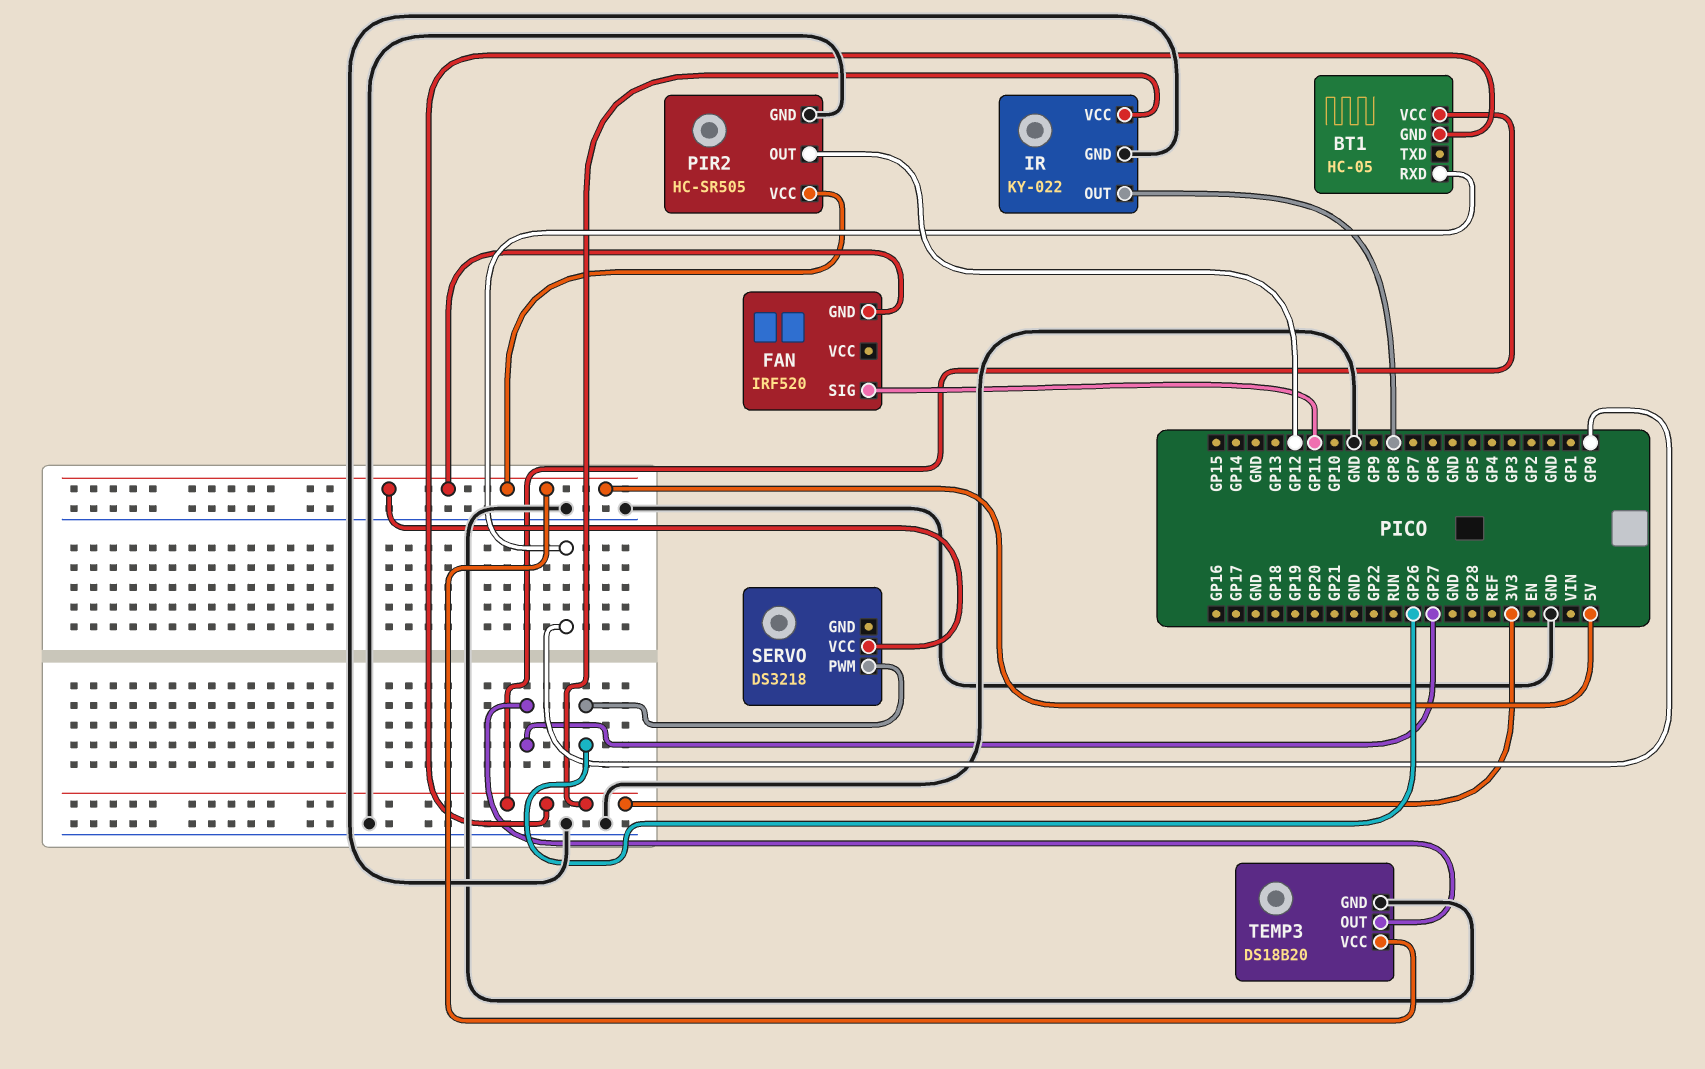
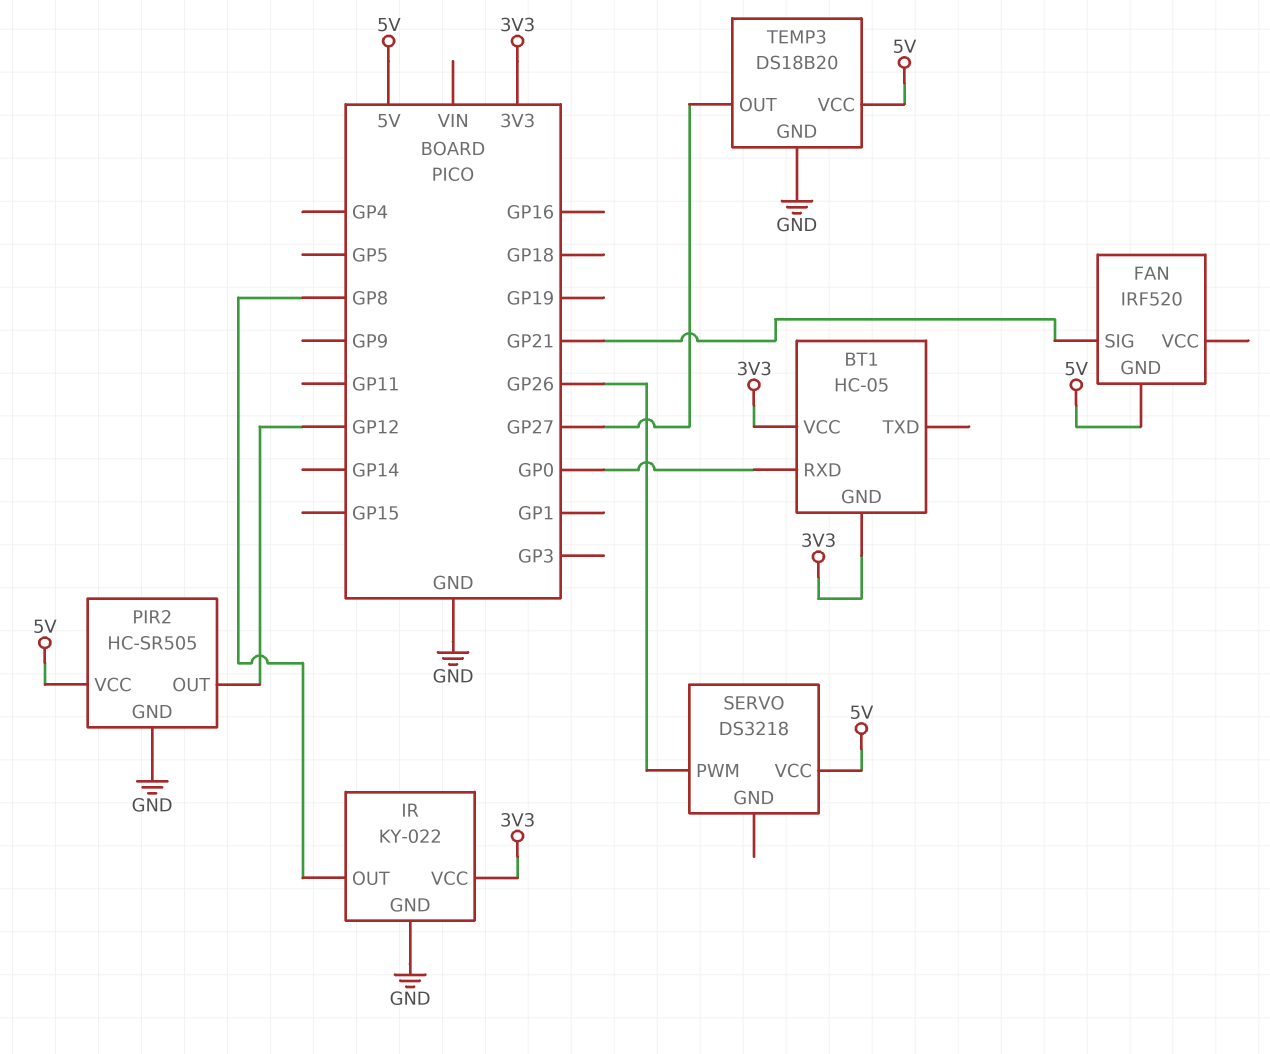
FAN pin SIG: GP11 -> GP21

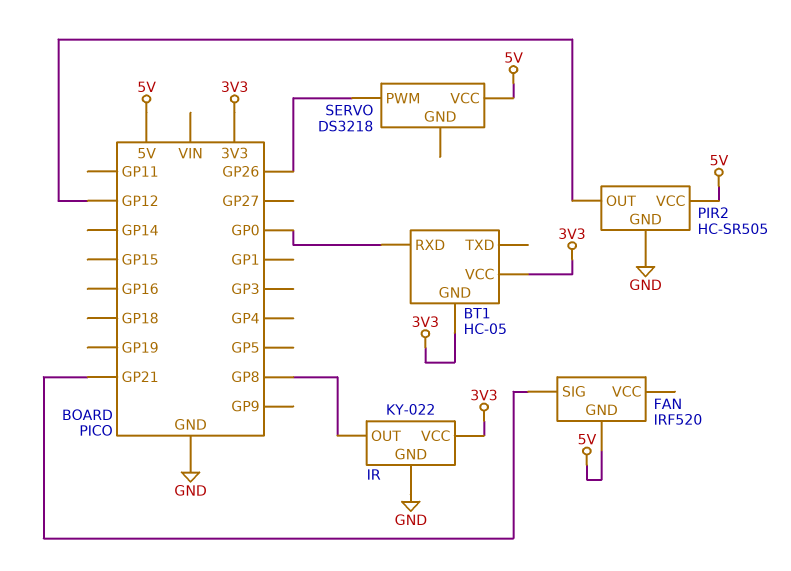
TEMP3: DS18B20 -> none
TEMP3 pin GND: GND -> none
TEMP3 pin OUT: GP27 -> none
TEMP3 pin VCC: 5V -> none

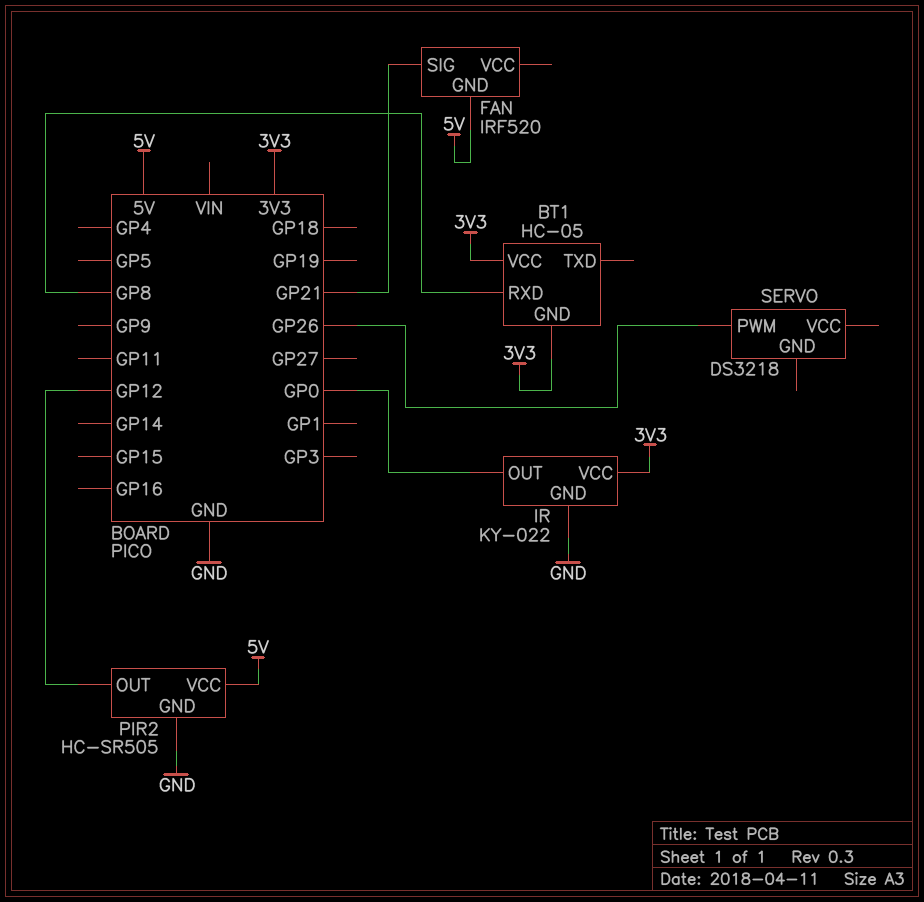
BT1 pin RXD: GP0 -> GP8
IR pin OUT: GP8 -> GP0
SERVO pin VCC: 5V -> none

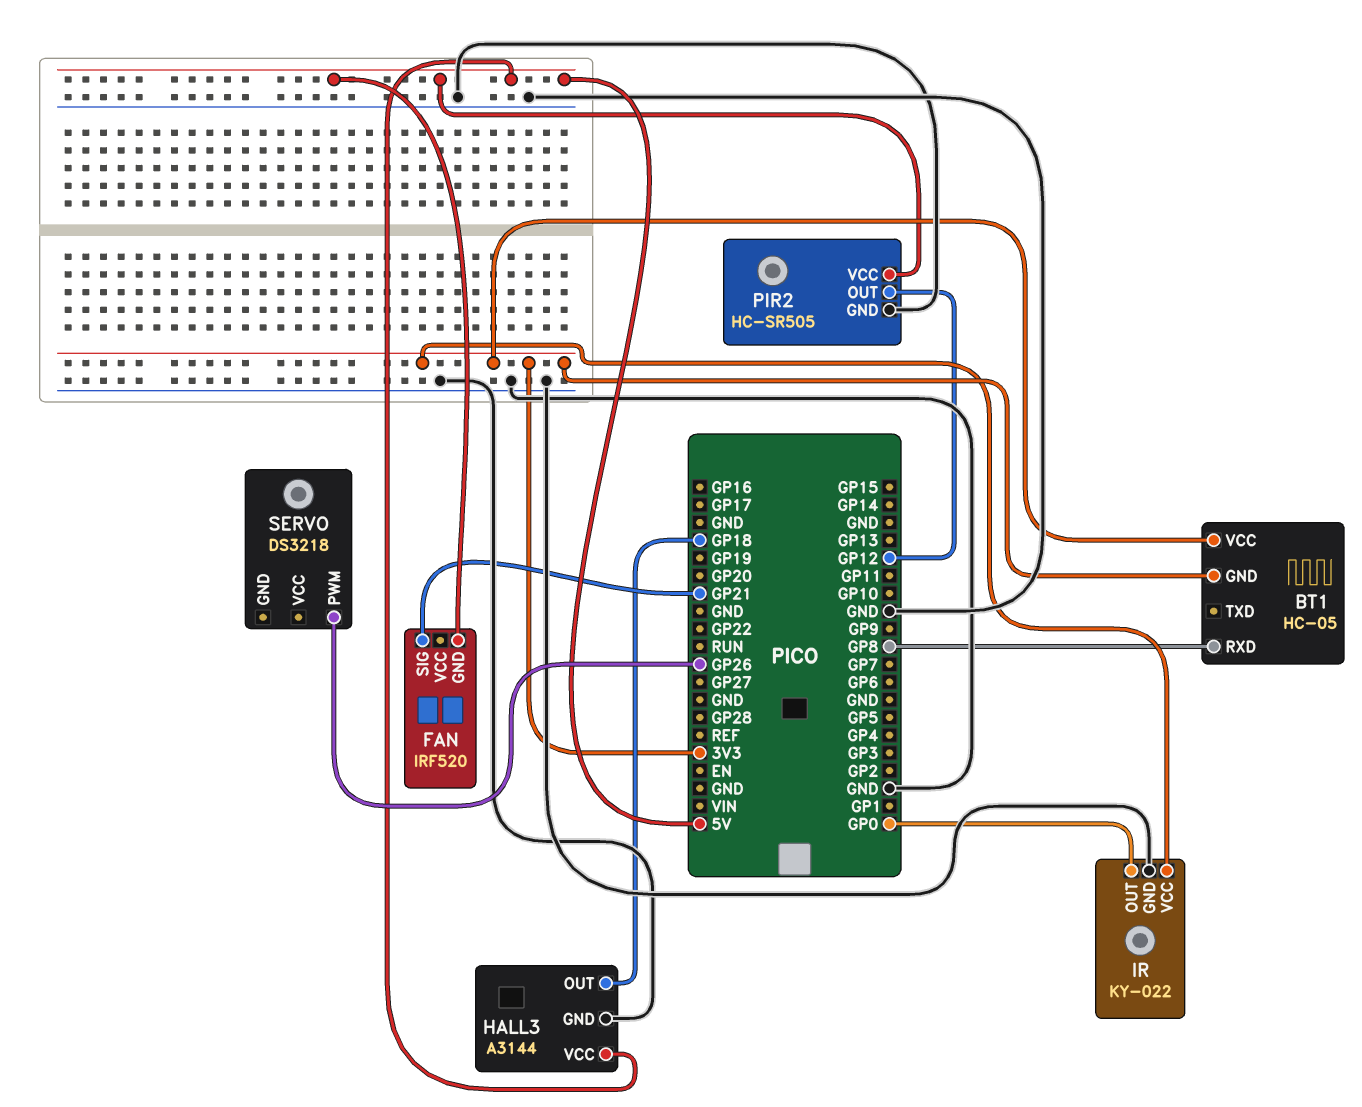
HALL3: none -> A3144
HALL3 pin GND: none -> GND
HALL3 pin OUT: none -> GP18
HALL3 pin VCC: none -> 5V

